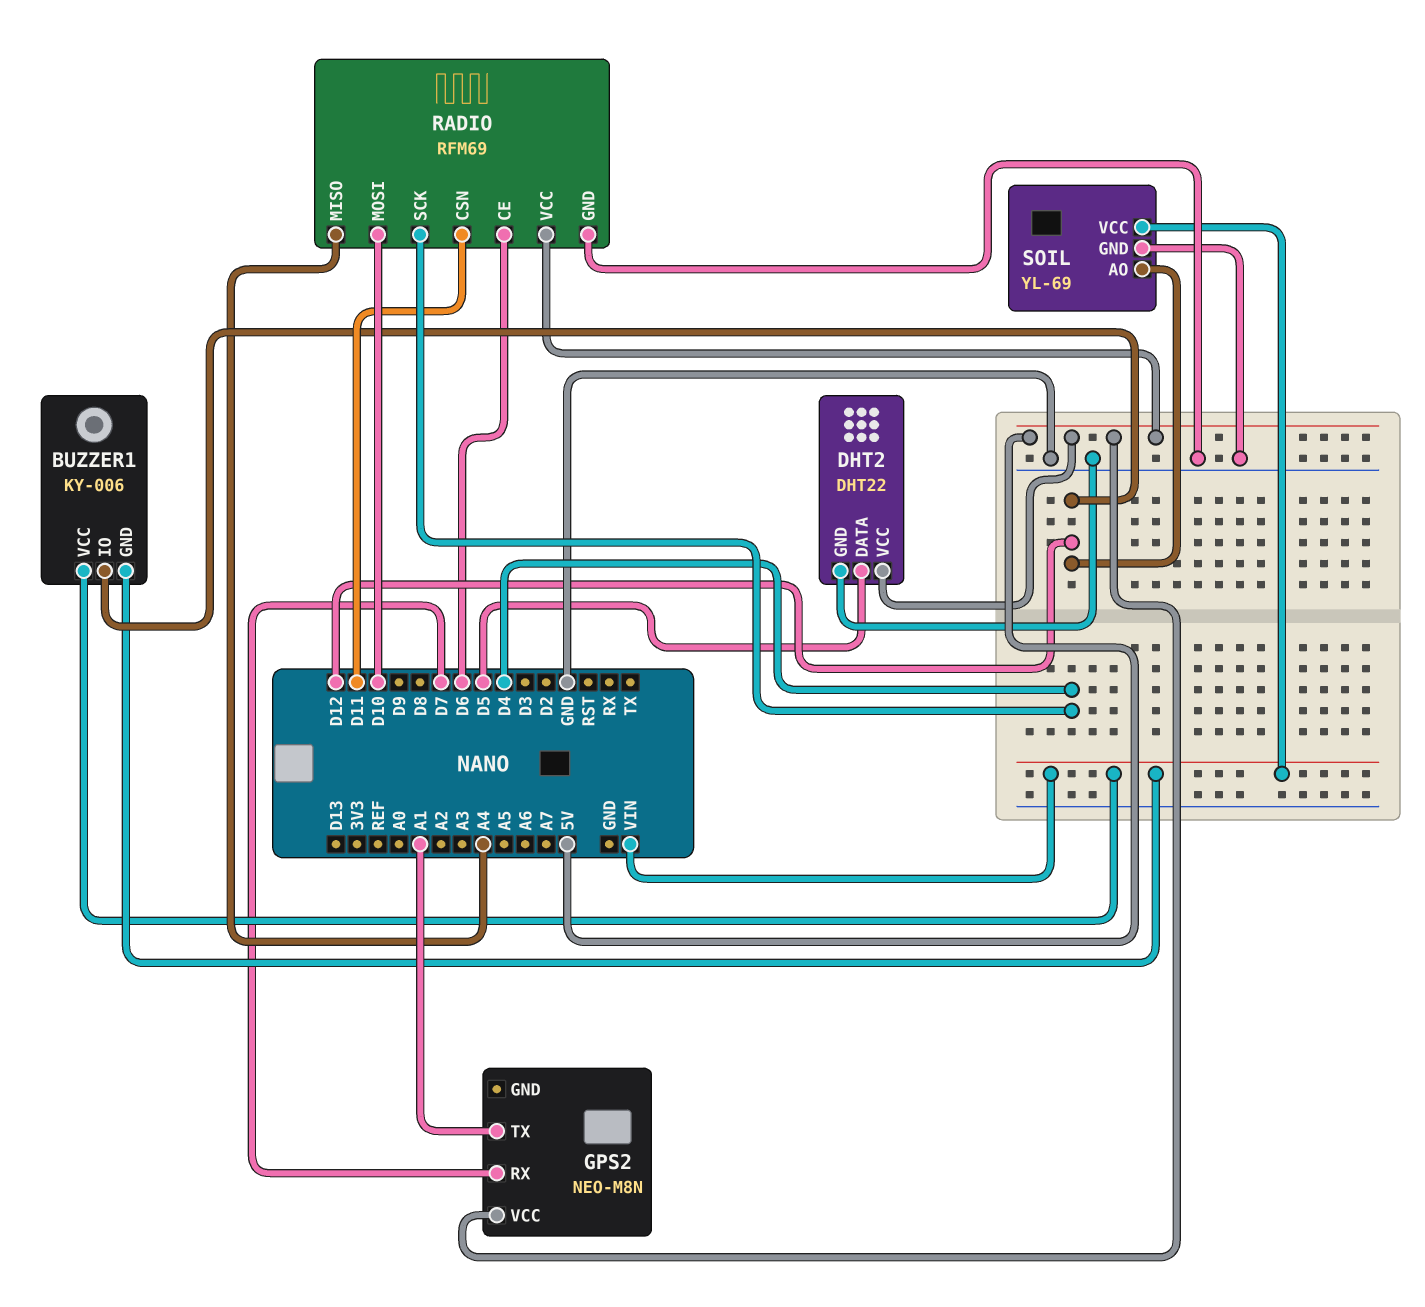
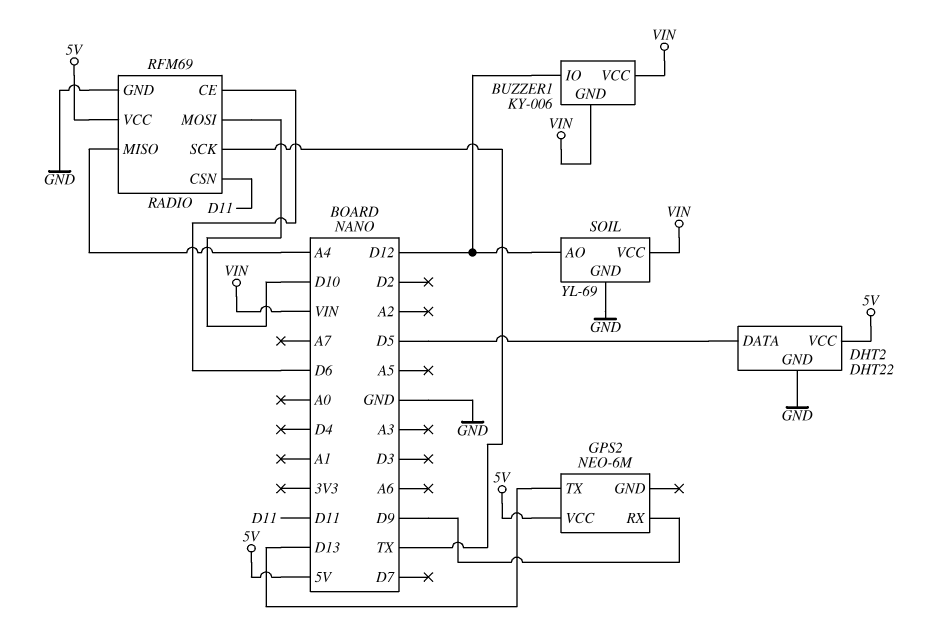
GPS2: NEO-M8N -> NEO-6M
GPS2 pin RX: D7 -> D9
GPS2 pin TX: A1 -> D13
RADIO pin SCK: D4 -> TX

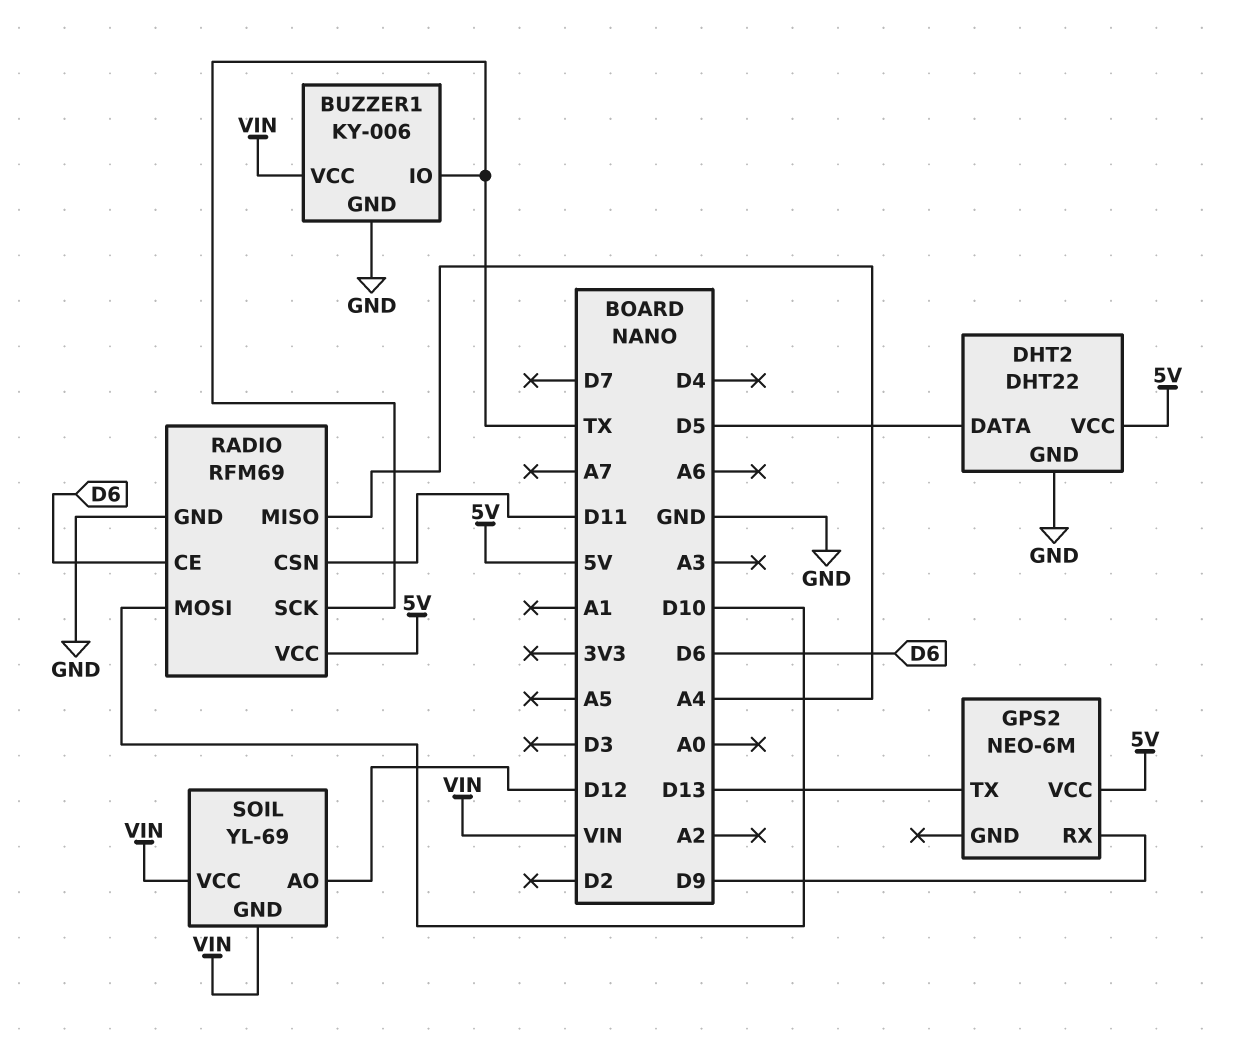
BUZZER1 pin GND: VIN -> GND
BUZZER1 pin IO: D12 -> TX
SOIL pin GND: GND -> VIN

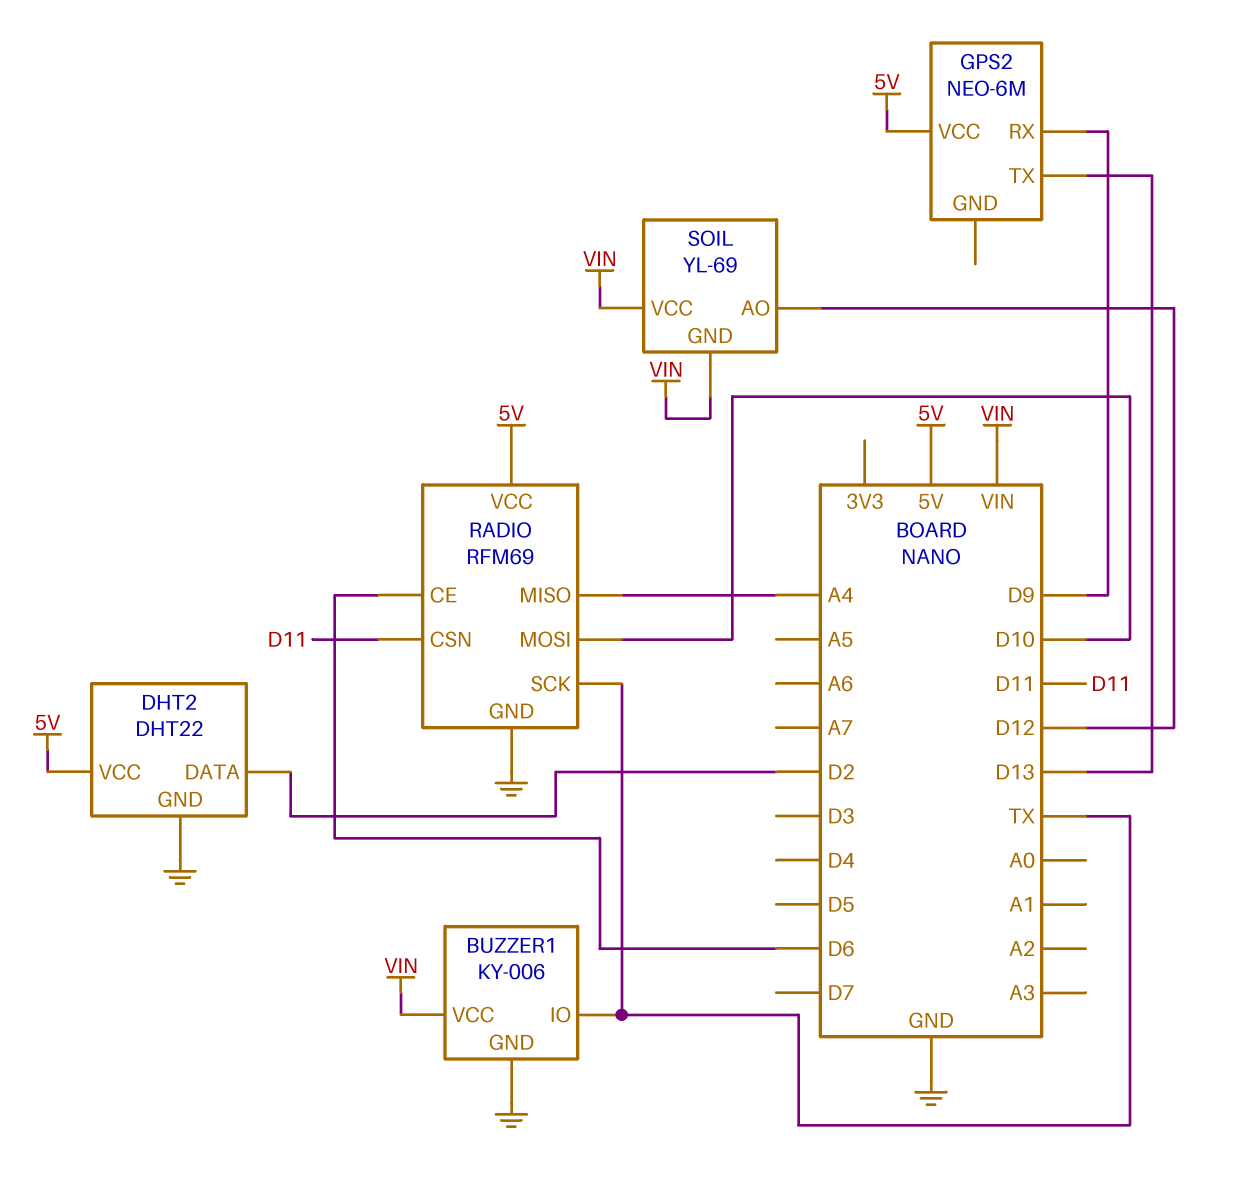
DHT2 pin DATA: D5 -> D2

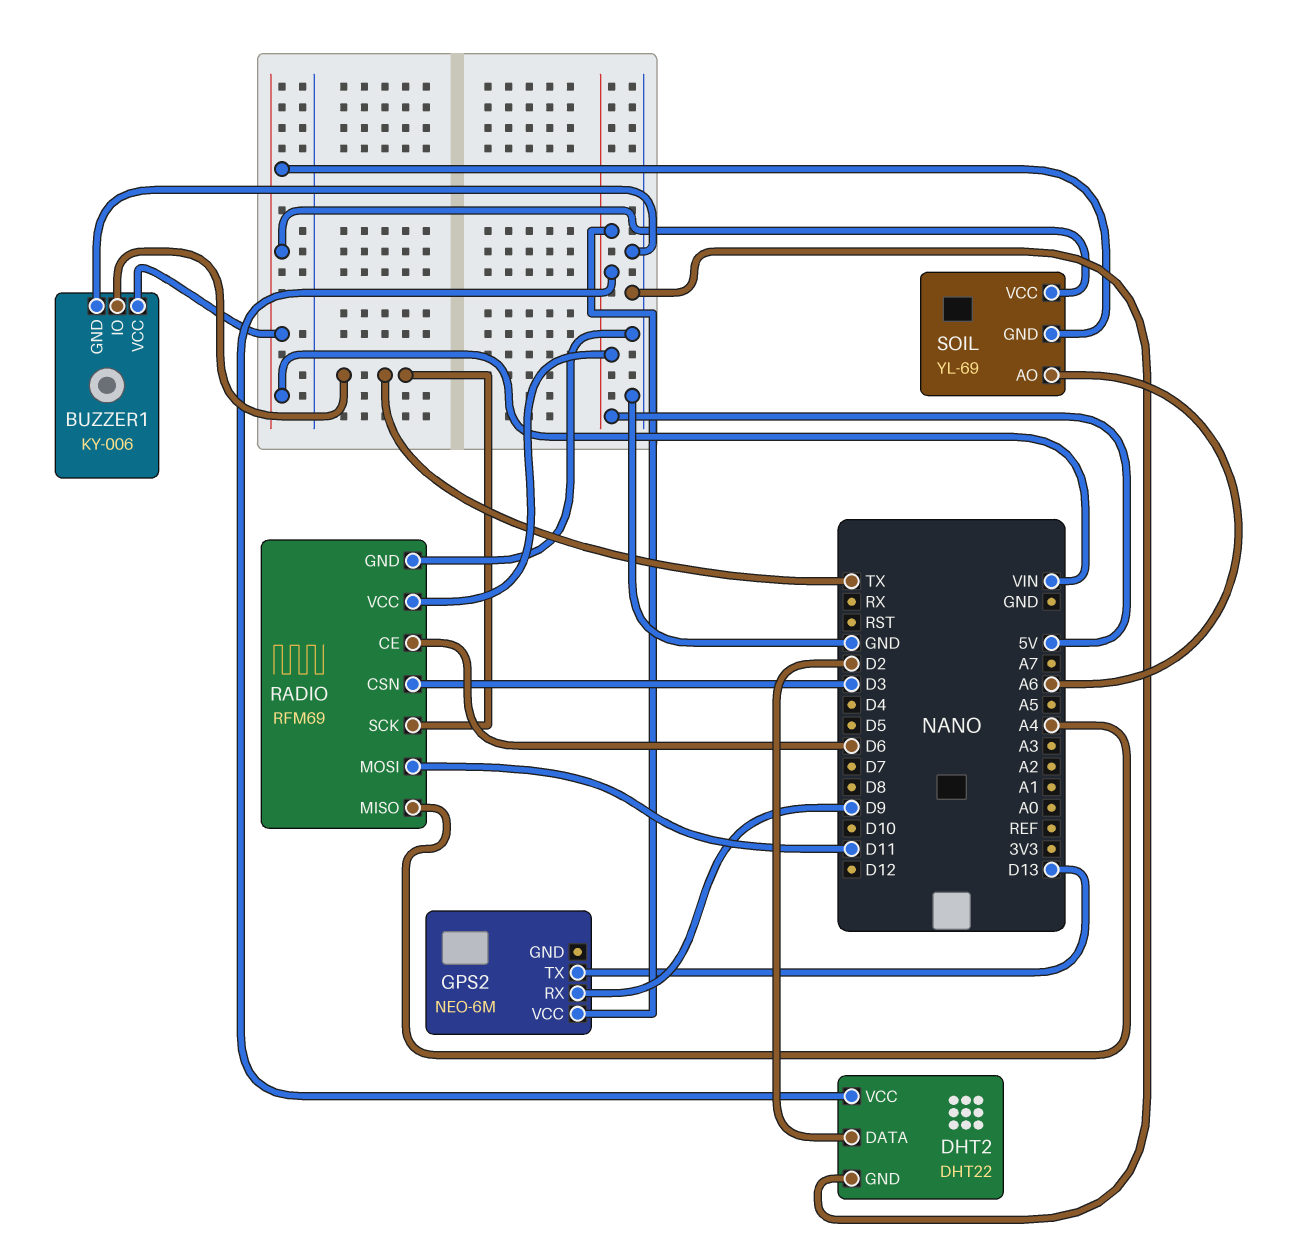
RADIO pin CSN: D11 -> D3
RADIO pin MOSI: D10 -> D11
SOIL pin AO: D12 -> A6

